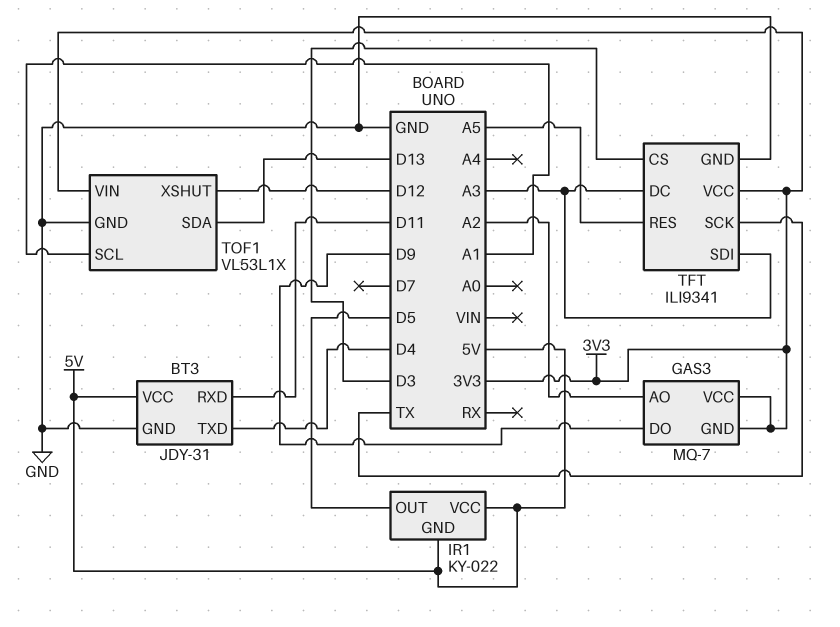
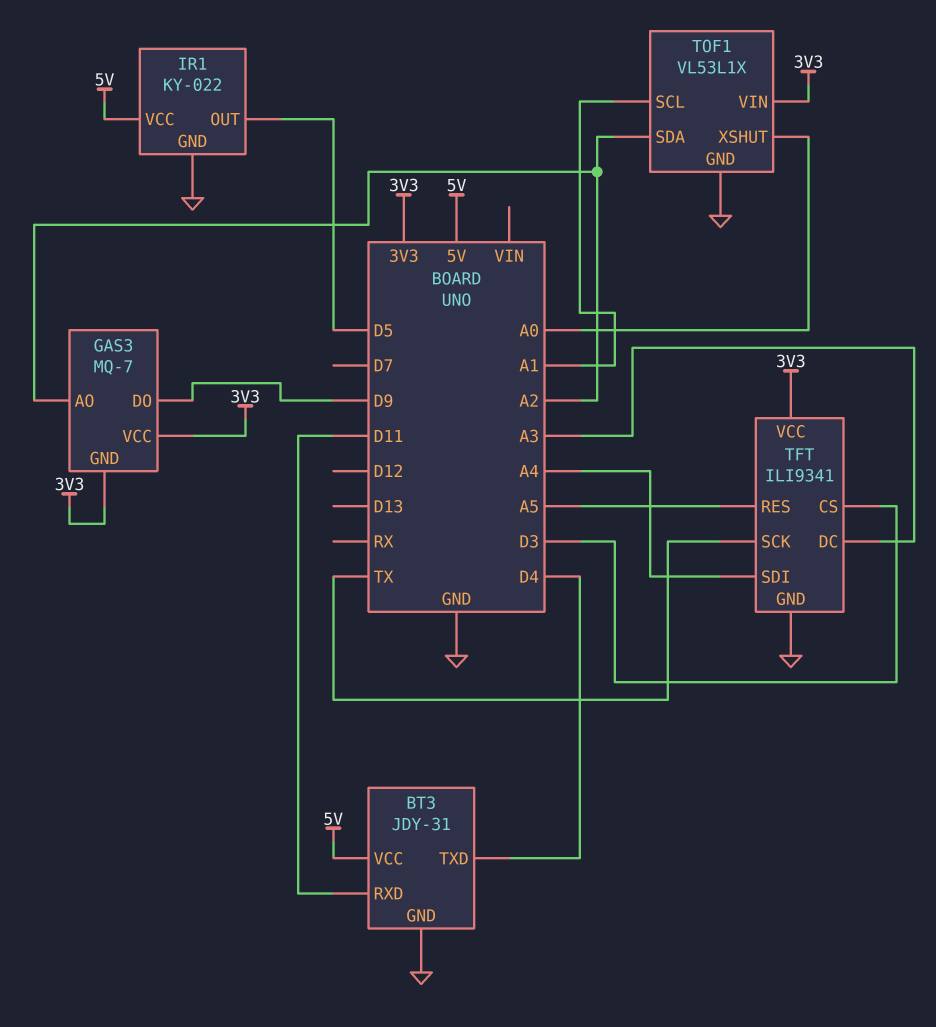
IR1 pin GND: 5V -> GND
TFT pin SDI: A3 -> A4
TOF1 pin SDA: D13 -> A2
TOF1 pin XSHUT: D12 -> A0

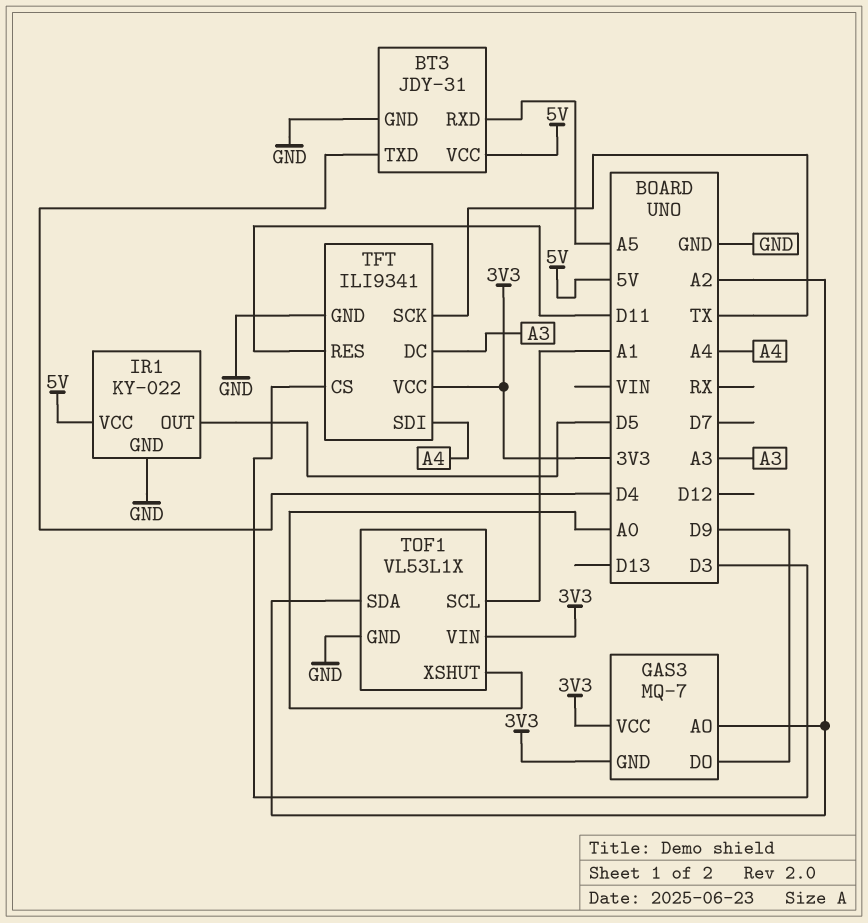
BT3 pin RXD: D11 -> A5
TFT pin RES: A5 -> D11

